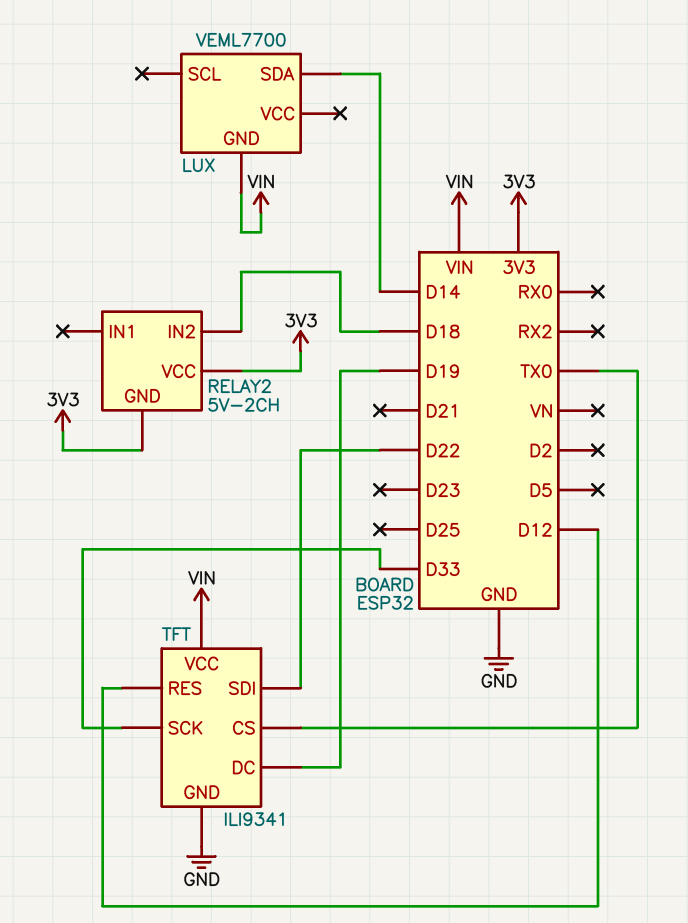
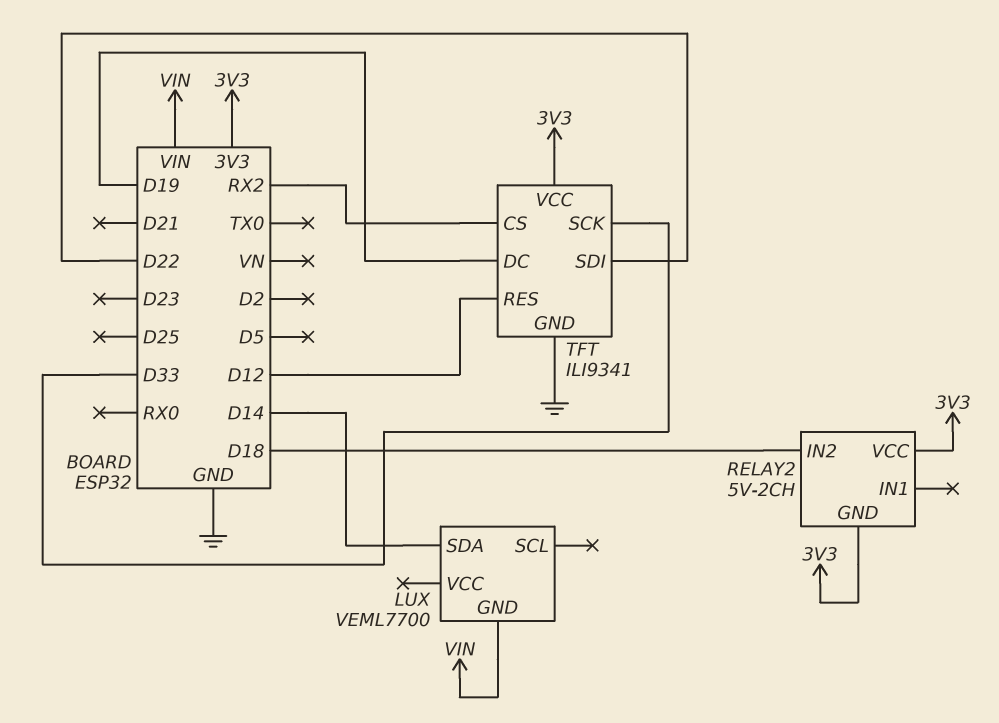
TFT pin CS: TX0 -> RX2
TFT pin VCC: VIN -> 3V3

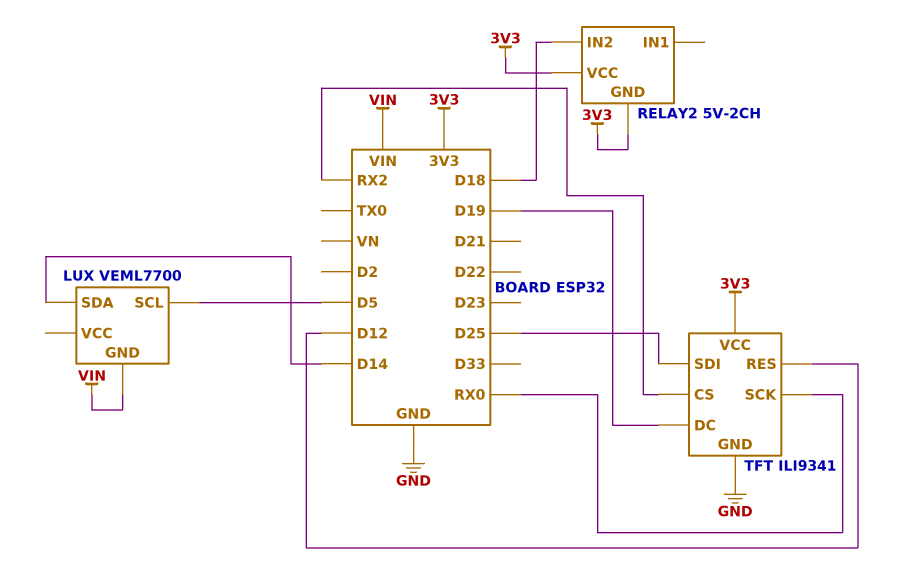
LUX pin SCL: none -> D5
TFT pin SCK: D33 -> RX0
TFT pin SDI: D22 -> D25

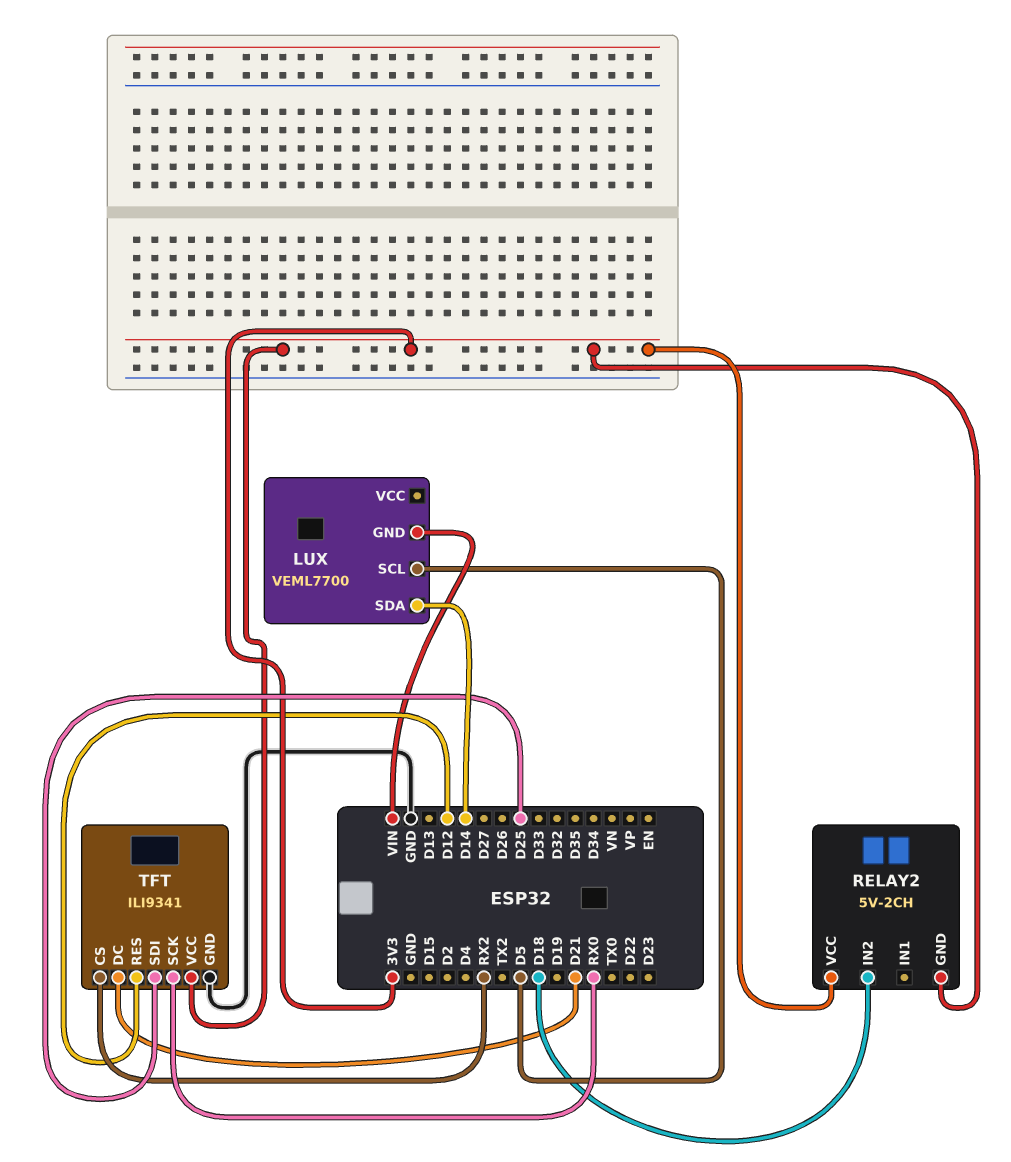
TFT pin DC: D19 -> D21

